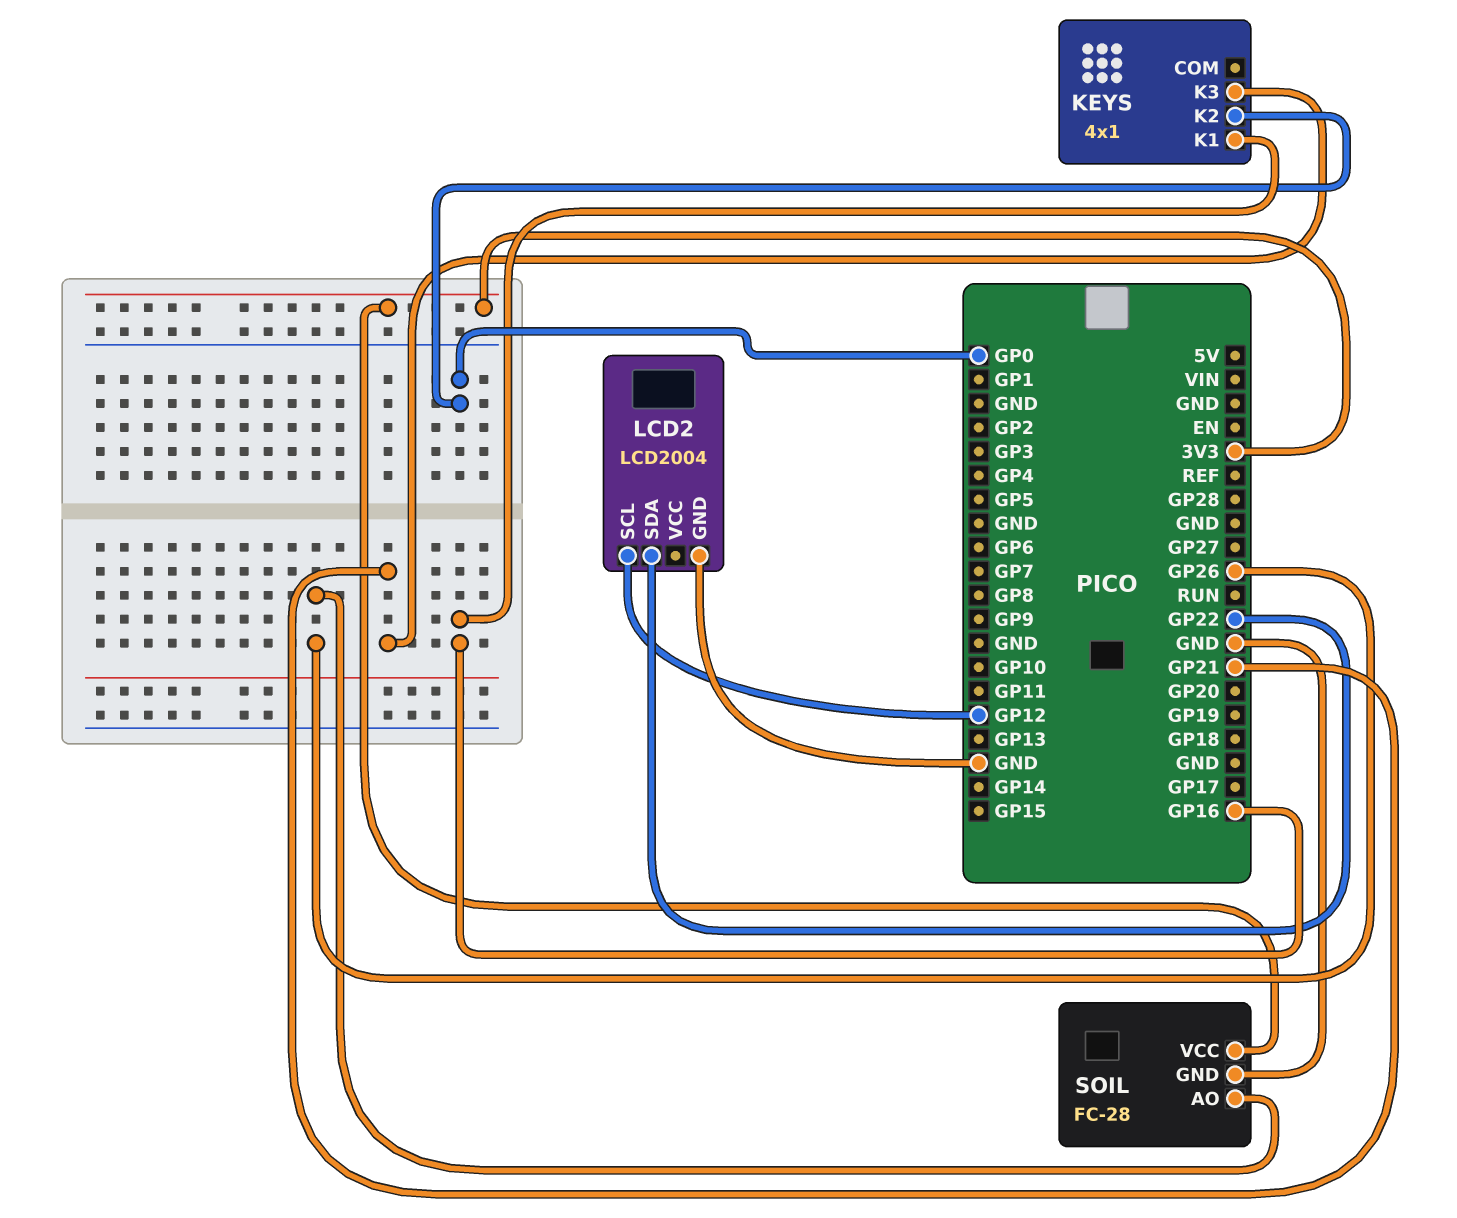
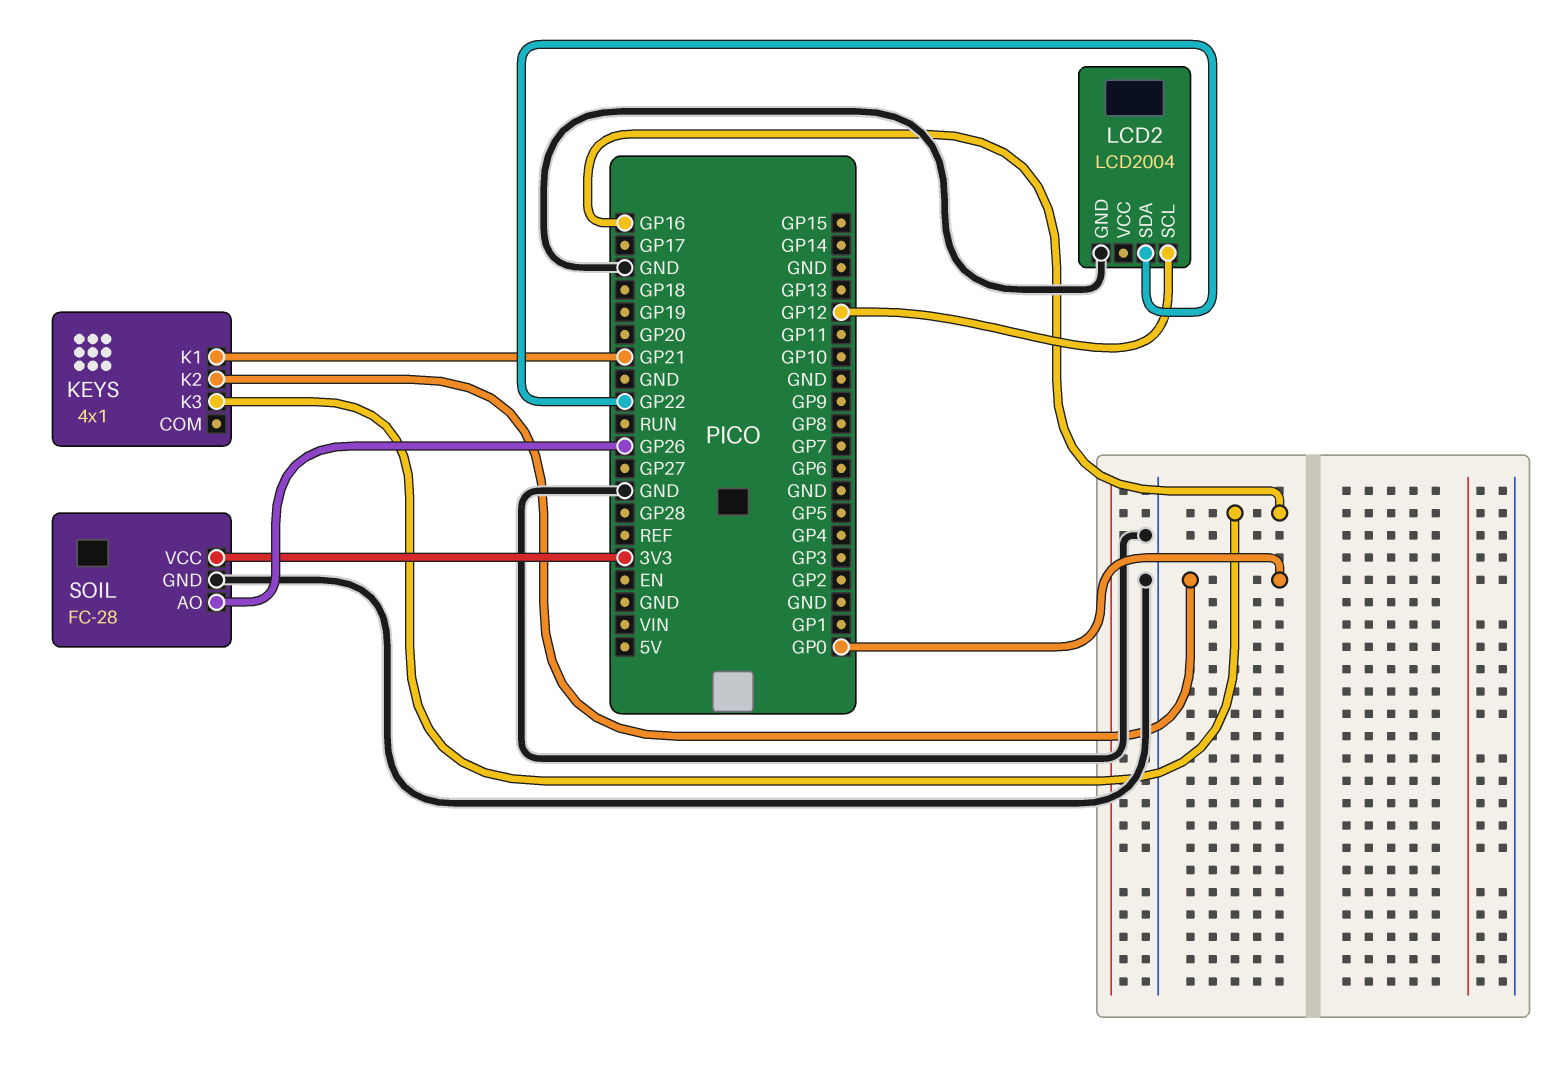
KEYS pin K1: GP16 -> GP21
KEYS pin K3: GP21 -> GP16

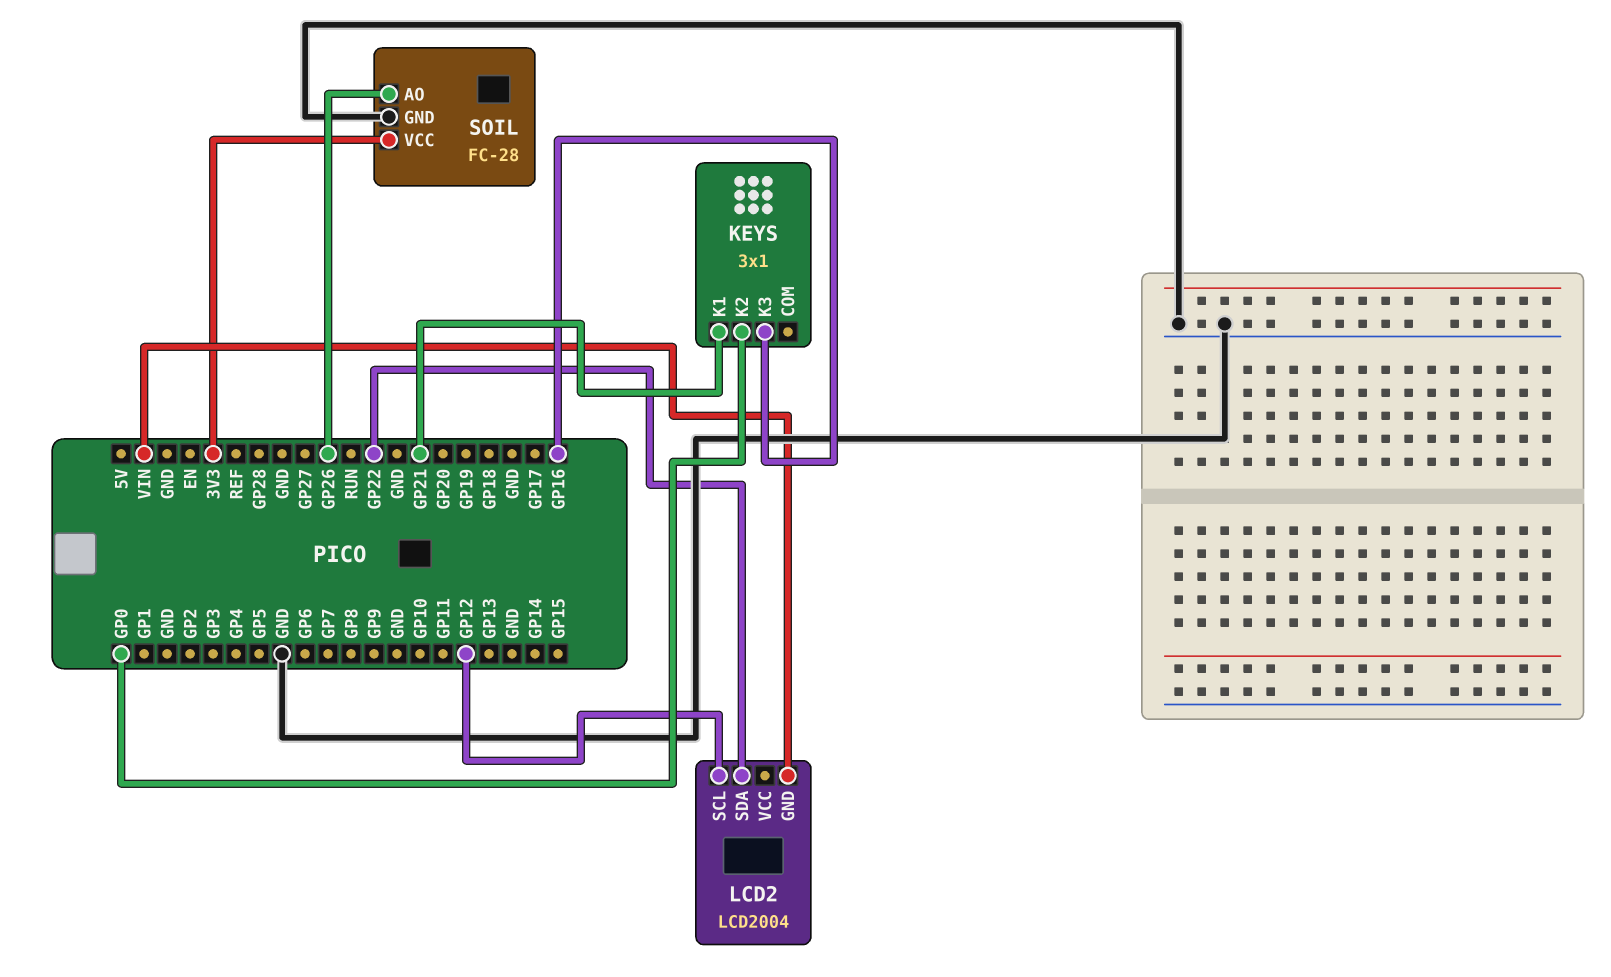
KEYS: 4x1 -> 3x1
LCD2 pin GND: GND -> VIN

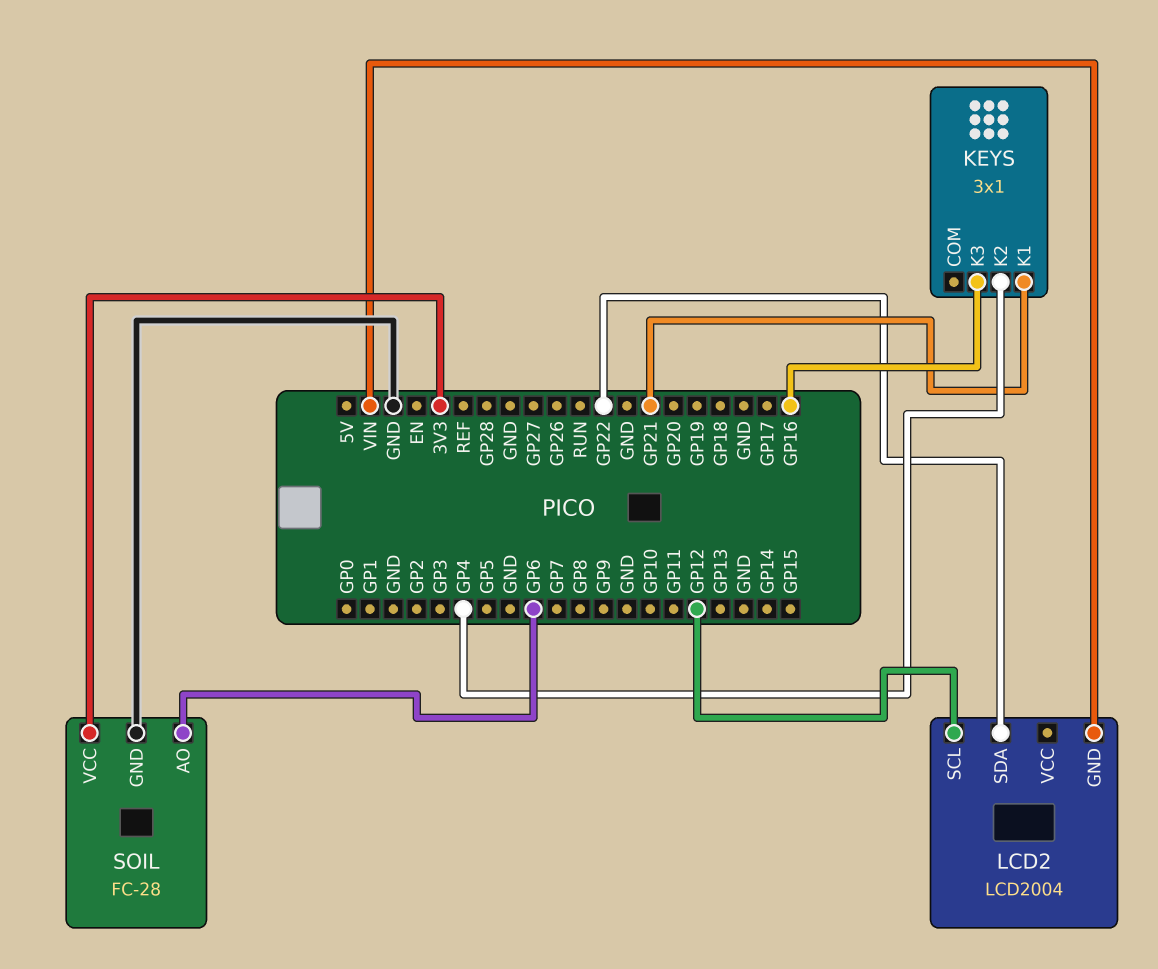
KEYS pin K2: GP0 -> GP4
SOIL pin AO: GP26 -> GP6

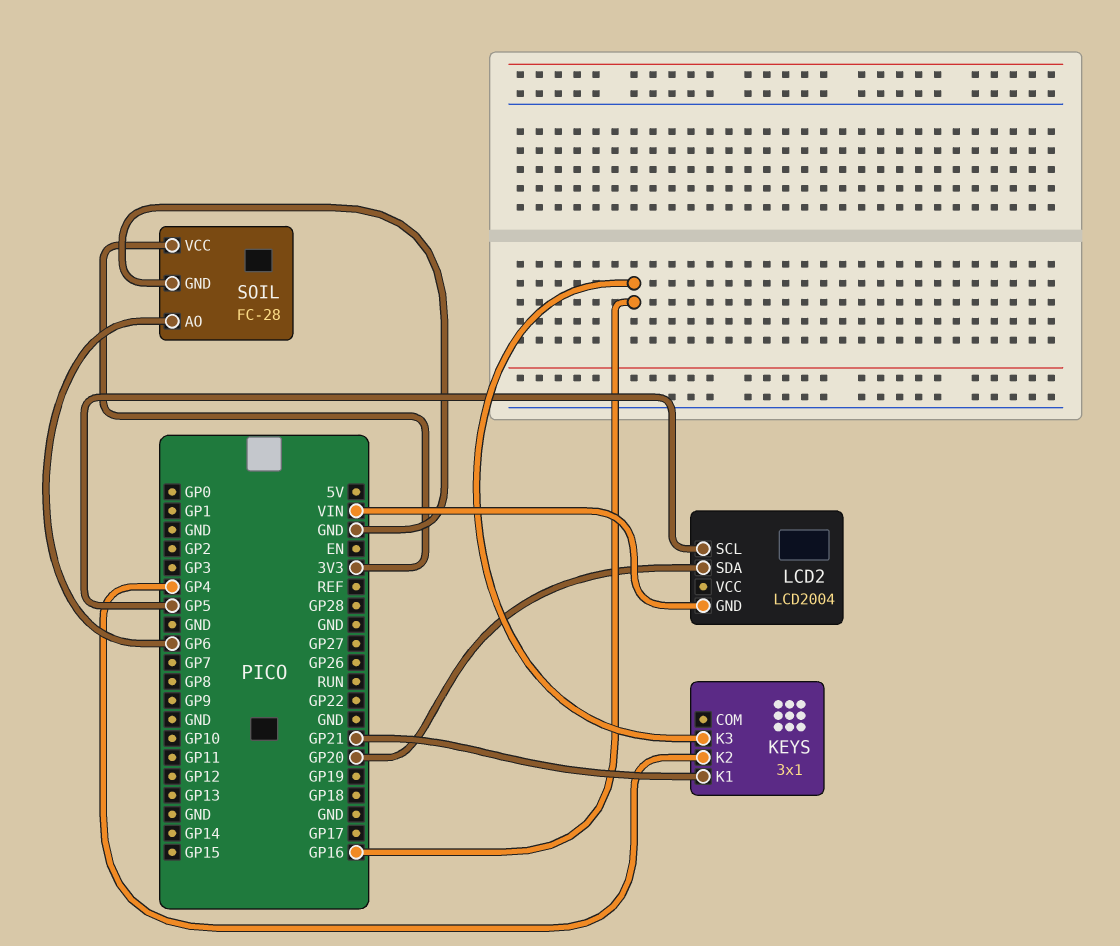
LCD2 pin SCL: GP12 -> GP5
LCD2 pin SDA: GP22 -> GP20

